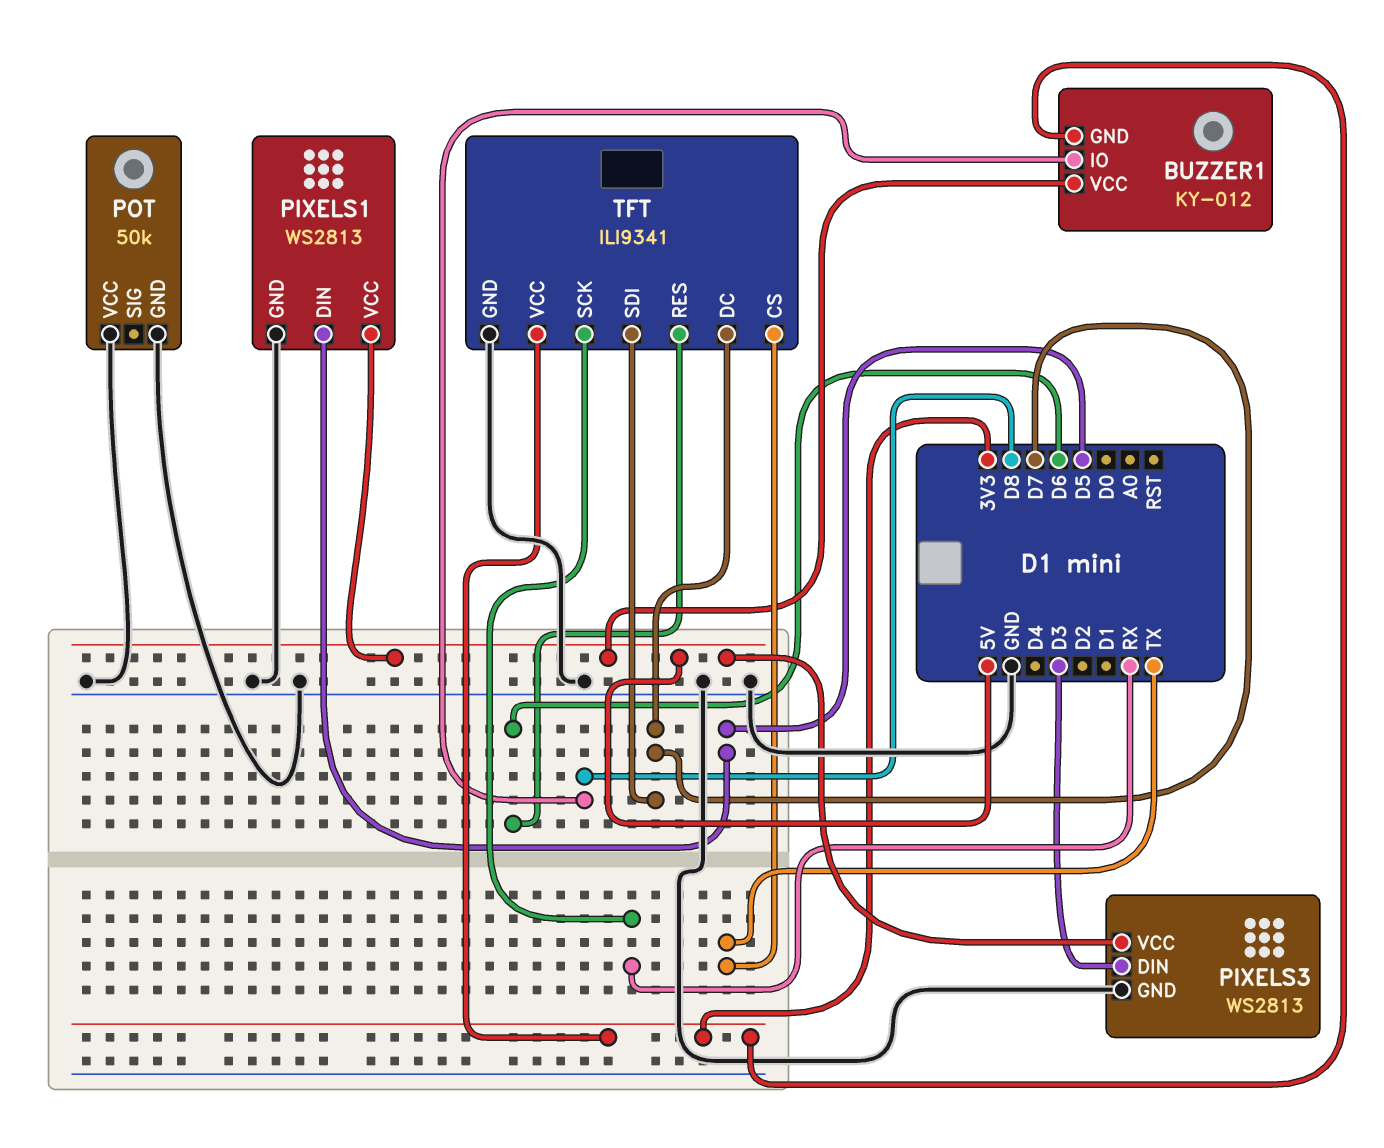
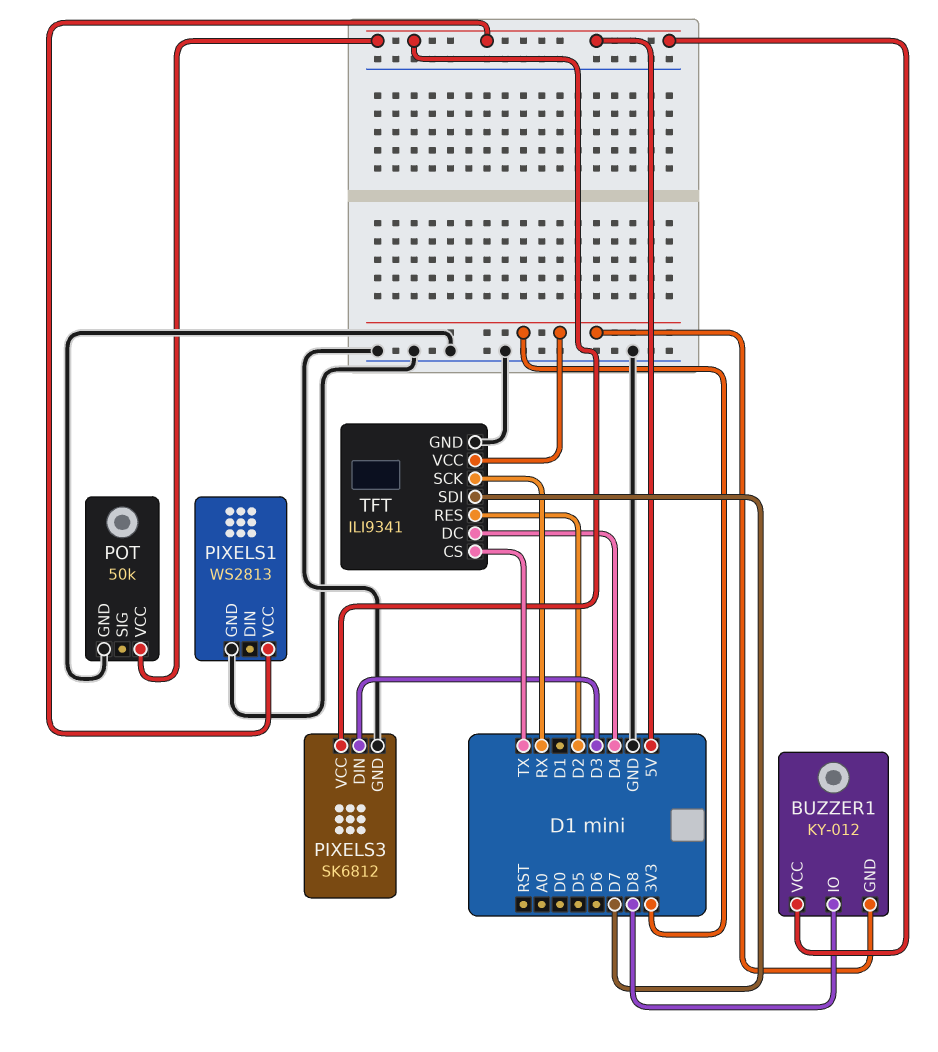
PIXELS1 pin DIN: D5 -> none
PIXELS3: WS2813 -> SK6812
POT pin VCC: GND -> 5V
TFT pin DC: D7 -> D4
TFT pin RES: D6 -> D2

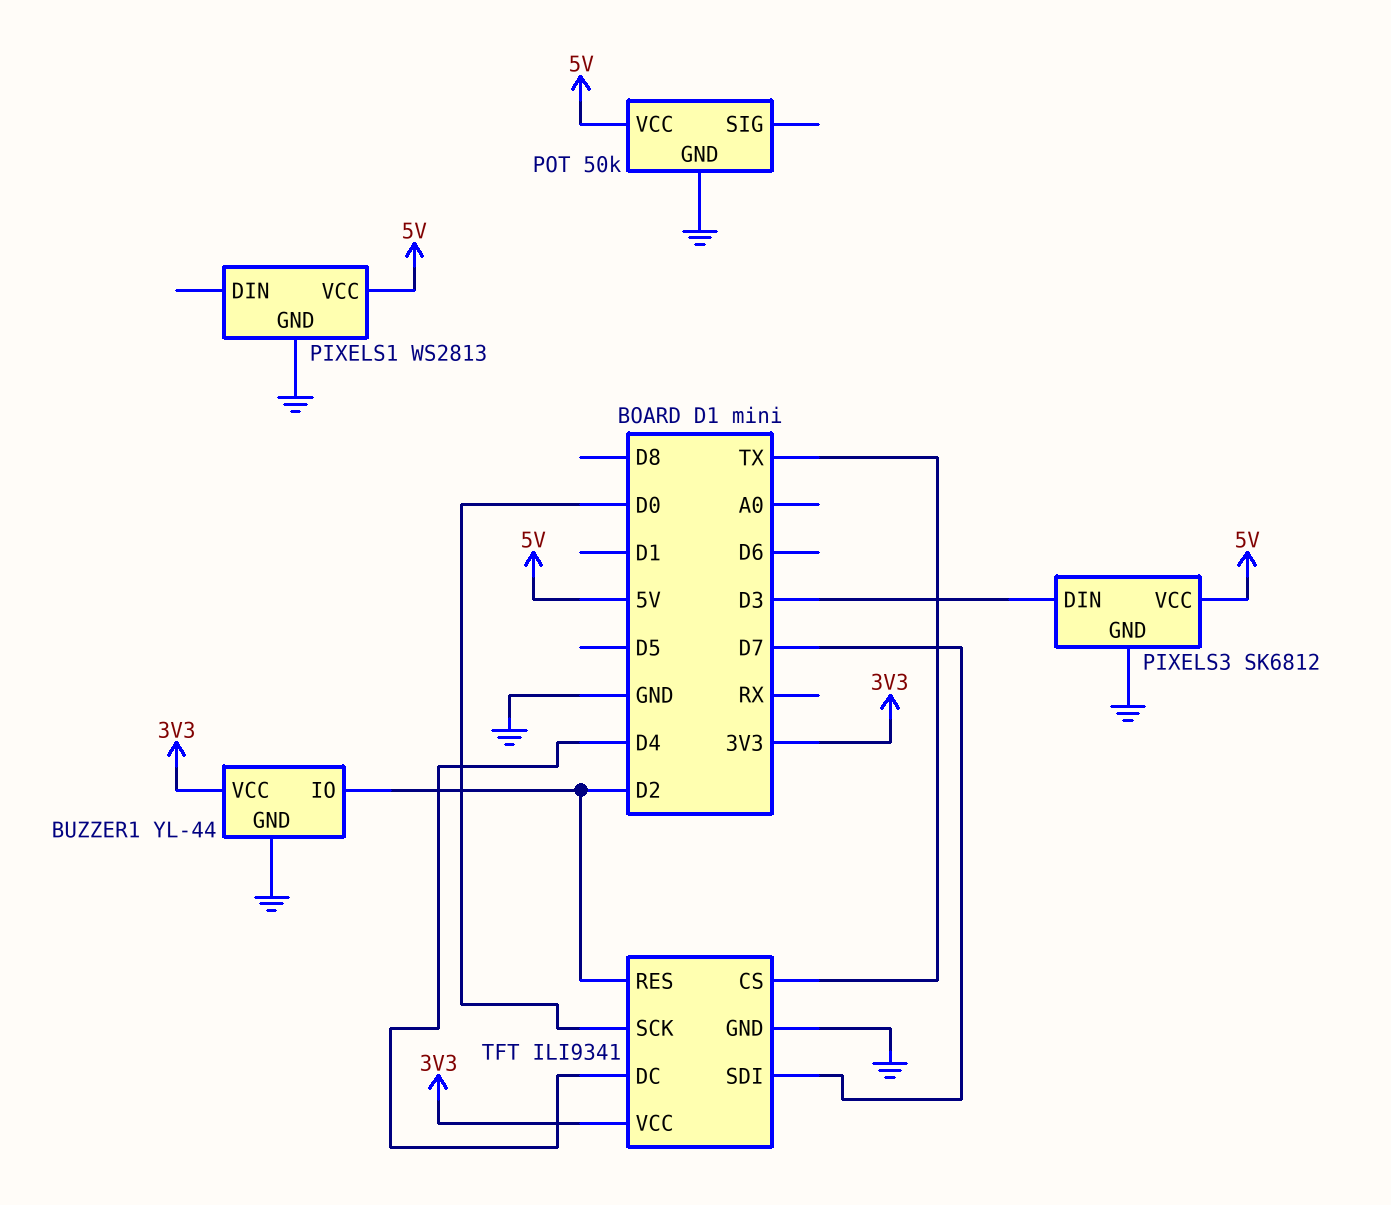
BUZZER1: KY-012 -> YL-44
BUZZER1 pin GND: 3V3 -> GND
BUZZER1 pin IO: D8 -> D2
BUZZER1 pin VCC: 5V -> 3V3
TFT pin SCK: RX -> D0

